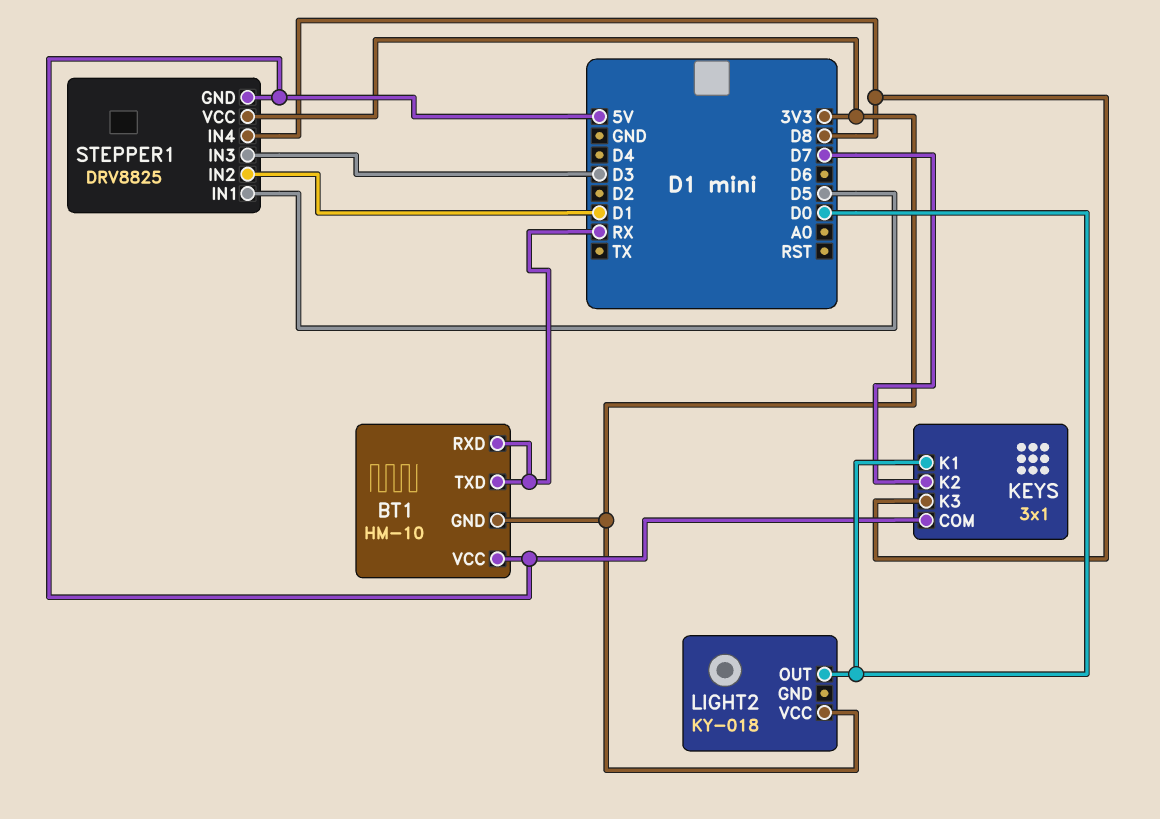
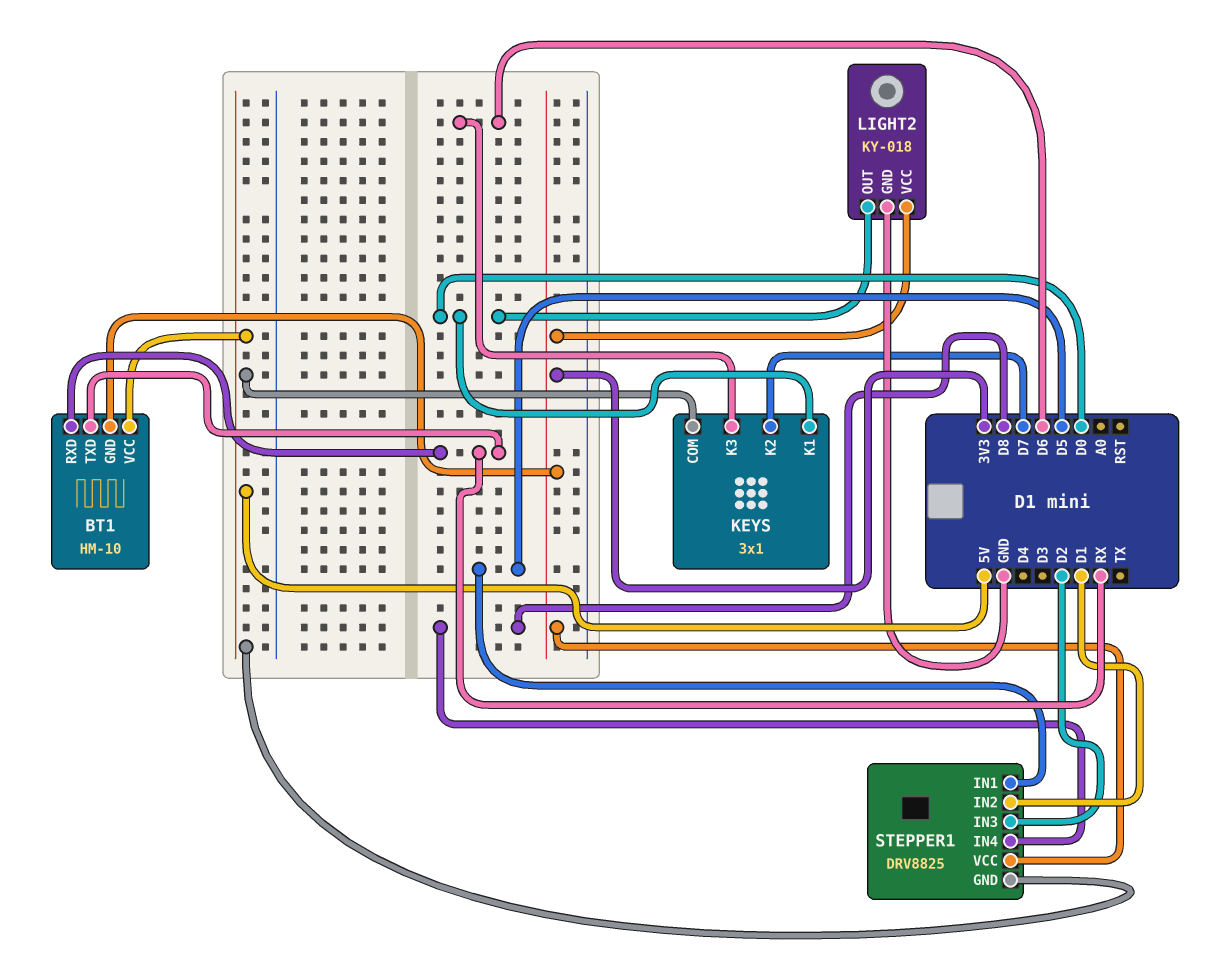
KEYS pin K3: D8 -> D6
LIGHT2 pin GND: none -> GND
STEPPER1 pin IN3: D3 -> D2

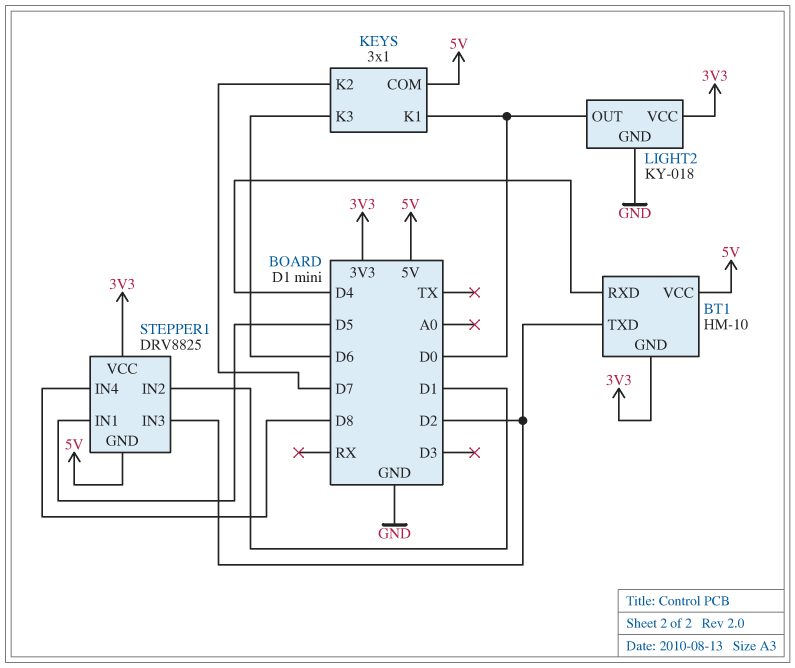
BT1 pin RXD: RX -> D4
BT1 pin TXD: RX -> D2

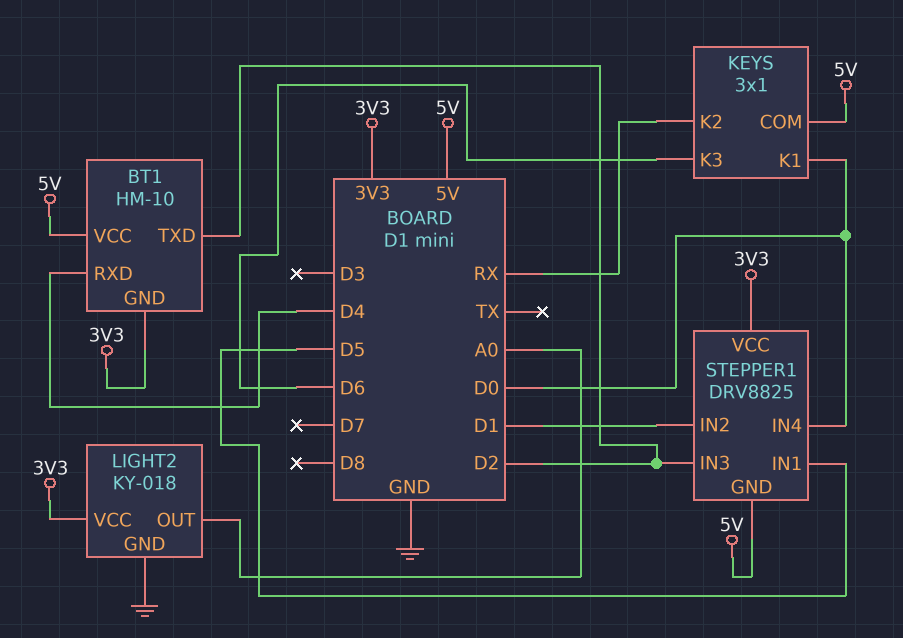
KEYS pin K2: D7 -> RX
LIGHT2 pin OUT: D0 -> A0
STEPPER1 pin IN4: D8 -> D0

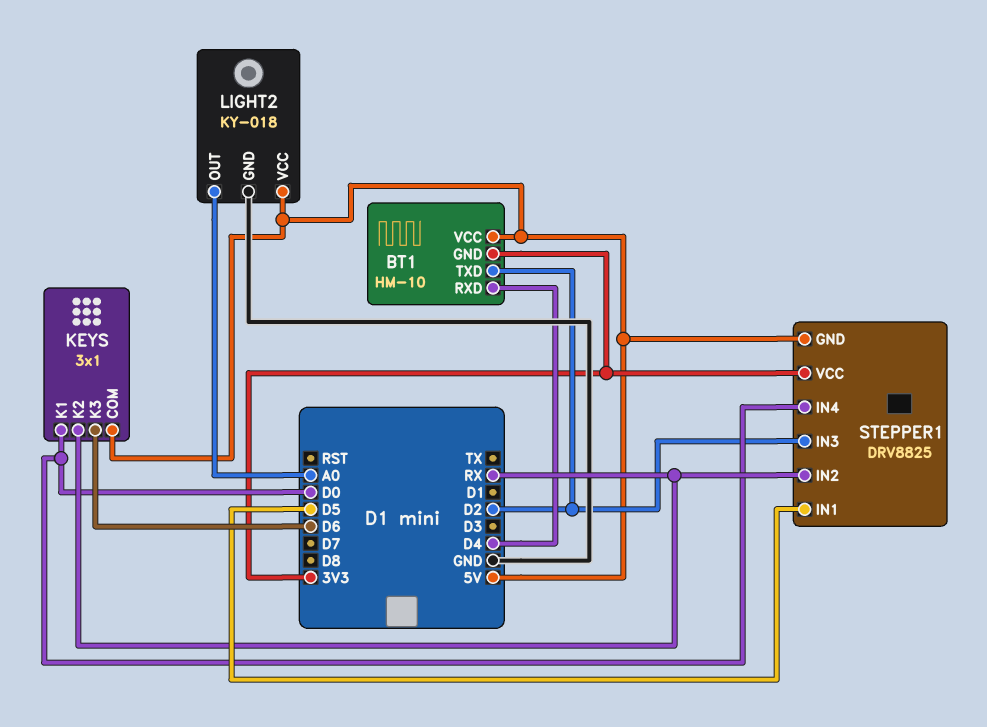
LIGHT2 pin VCC: 3V3 -> 5V
STEPPER1 pin IN2: D1 -> RX

